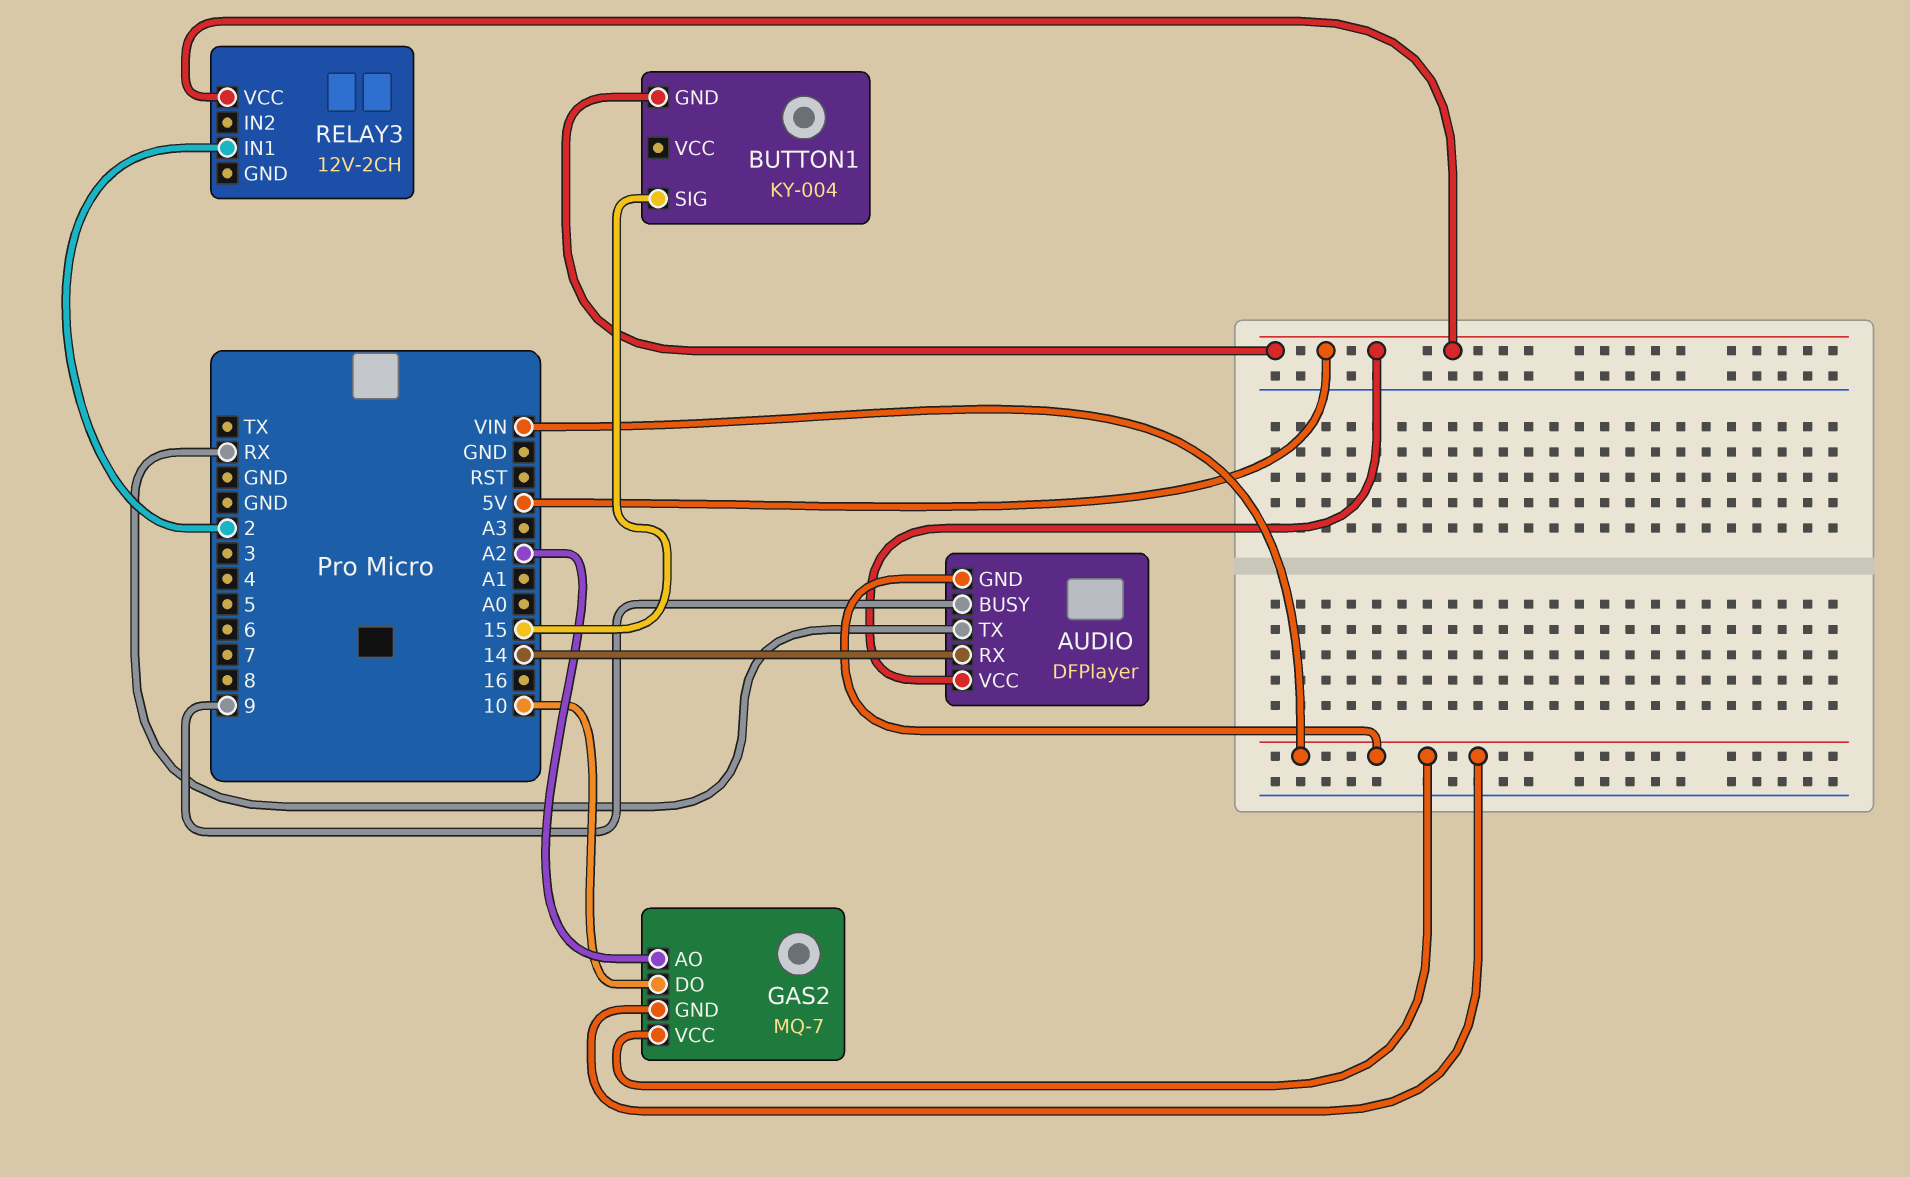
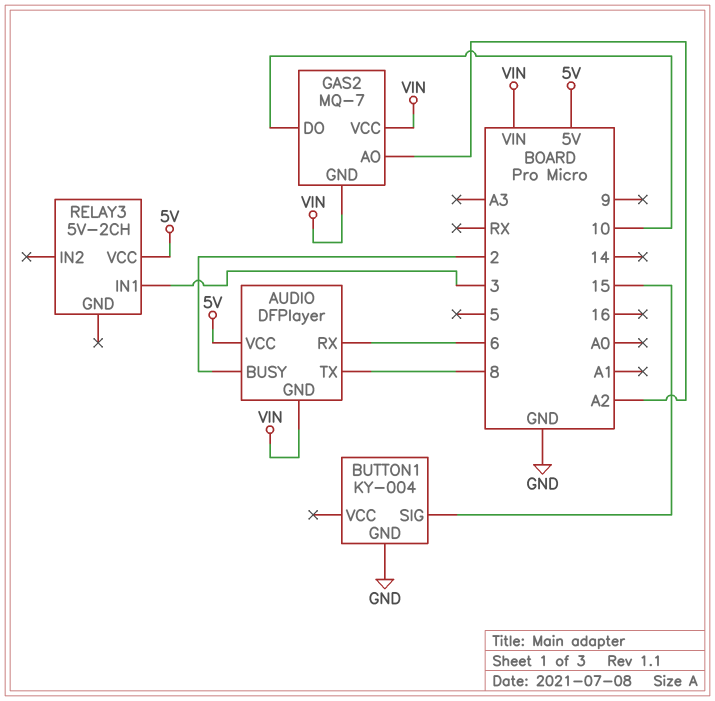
AUDIO pin BUSY: 9 -> 2
AUDIO pin RX: 14 -> 6
AUDIO pin TX: RX -> 8
BUTTON1 pin GND: 5V -> GND
RELAY3: 12V-2CH -> 5V-2CH
RELAY3 pin IN1: 2 -> 3

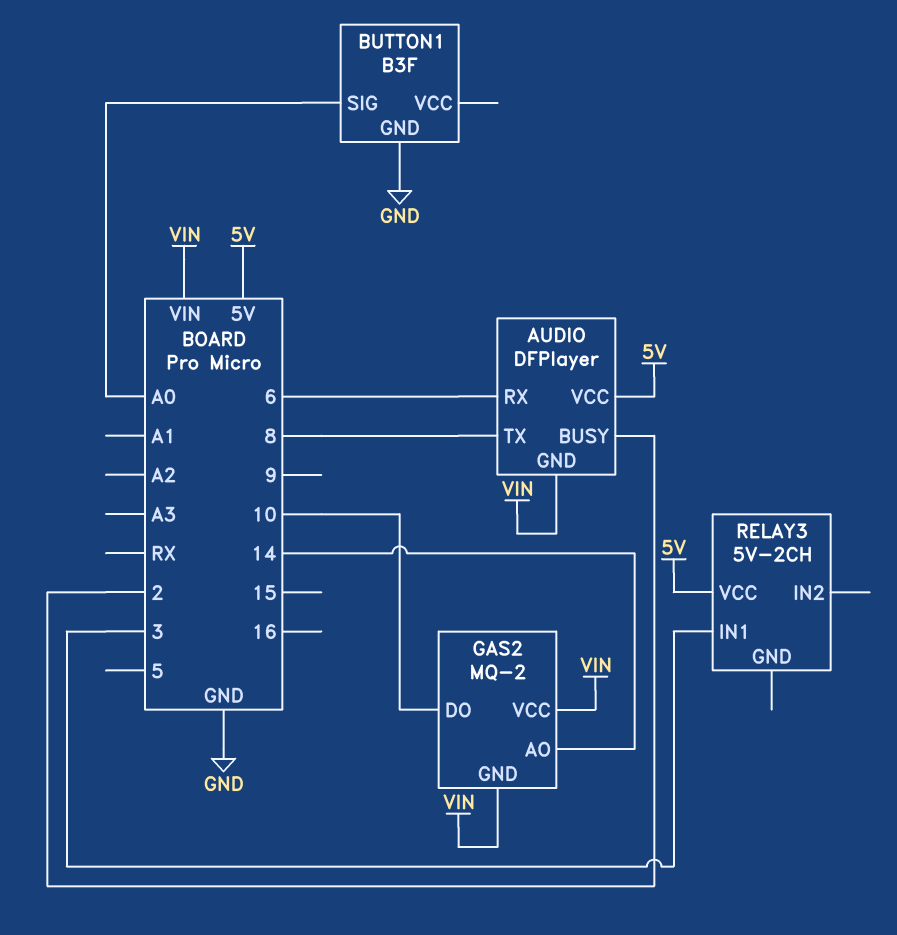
BUTTON1: KY-004 -> B3F
BUTTON1 pin SIG: 15 -> A0
GAS2: MQ-7 -> MQ-2
GAS2 pin AO: A2 -> 14

